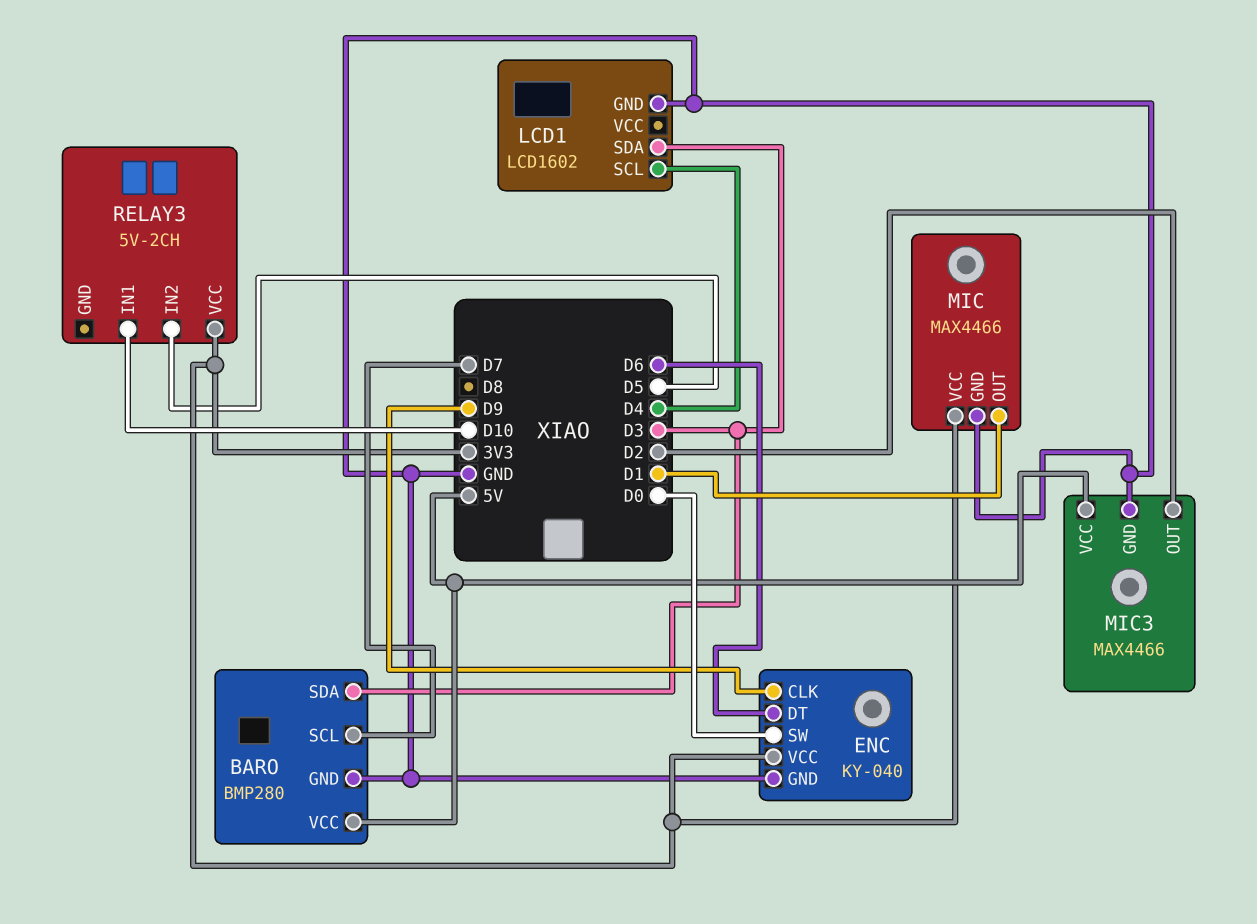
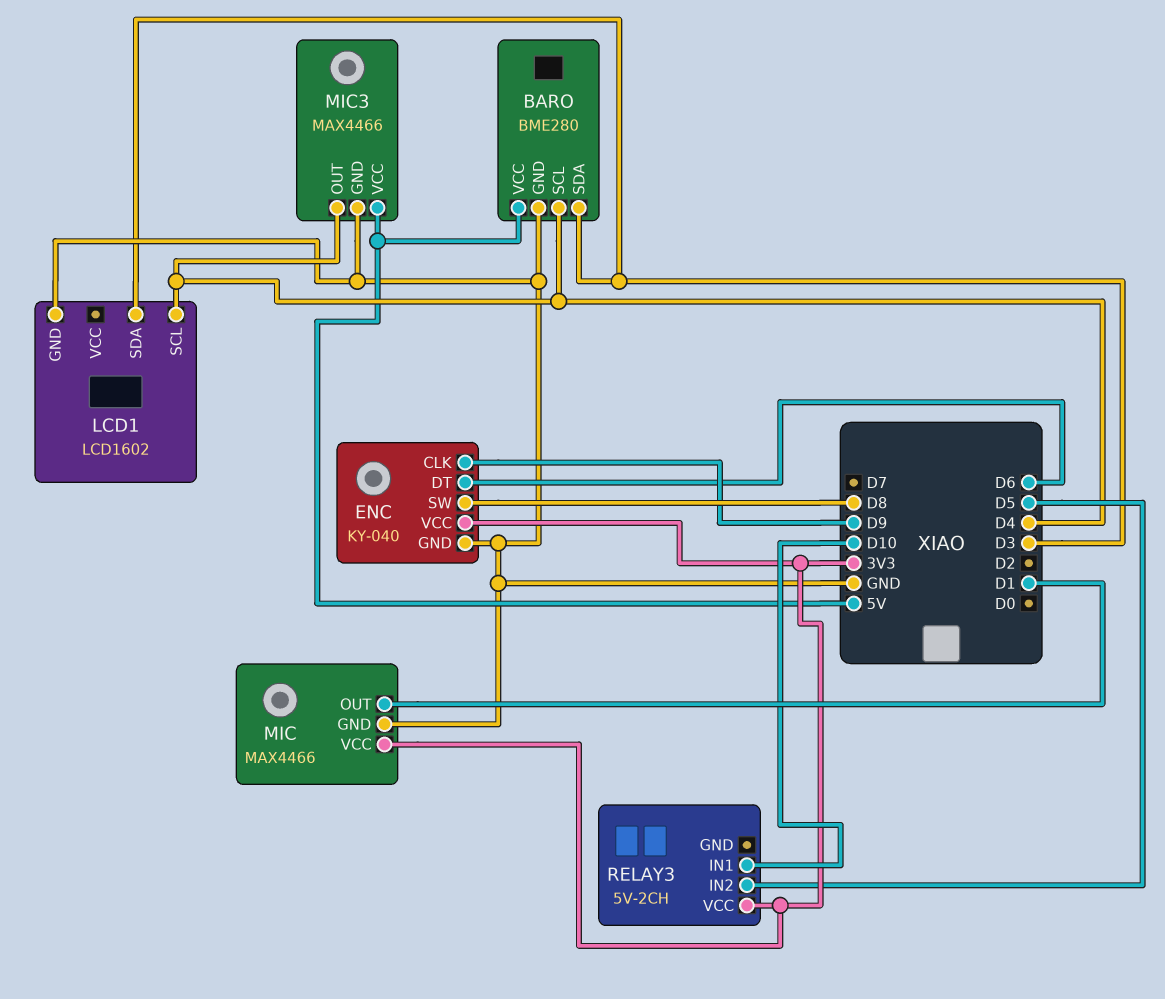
BARO: BMP280 -> BME280
BARO pin SCL: D7 -> D4
ENC pin SW: D0 -> D8
MIC3 pin OUT: D2 -> D4

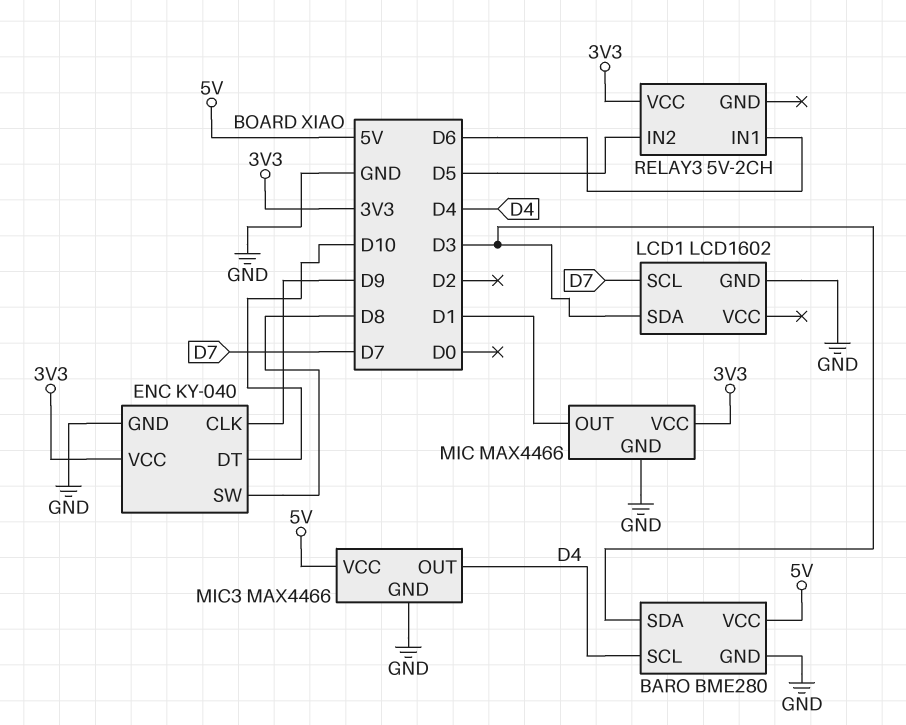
ENC pin DT: D6 -> D10
LCD1 pin SCL: D4 -> D7
RELAY3 pin IN1: D10 -> D6

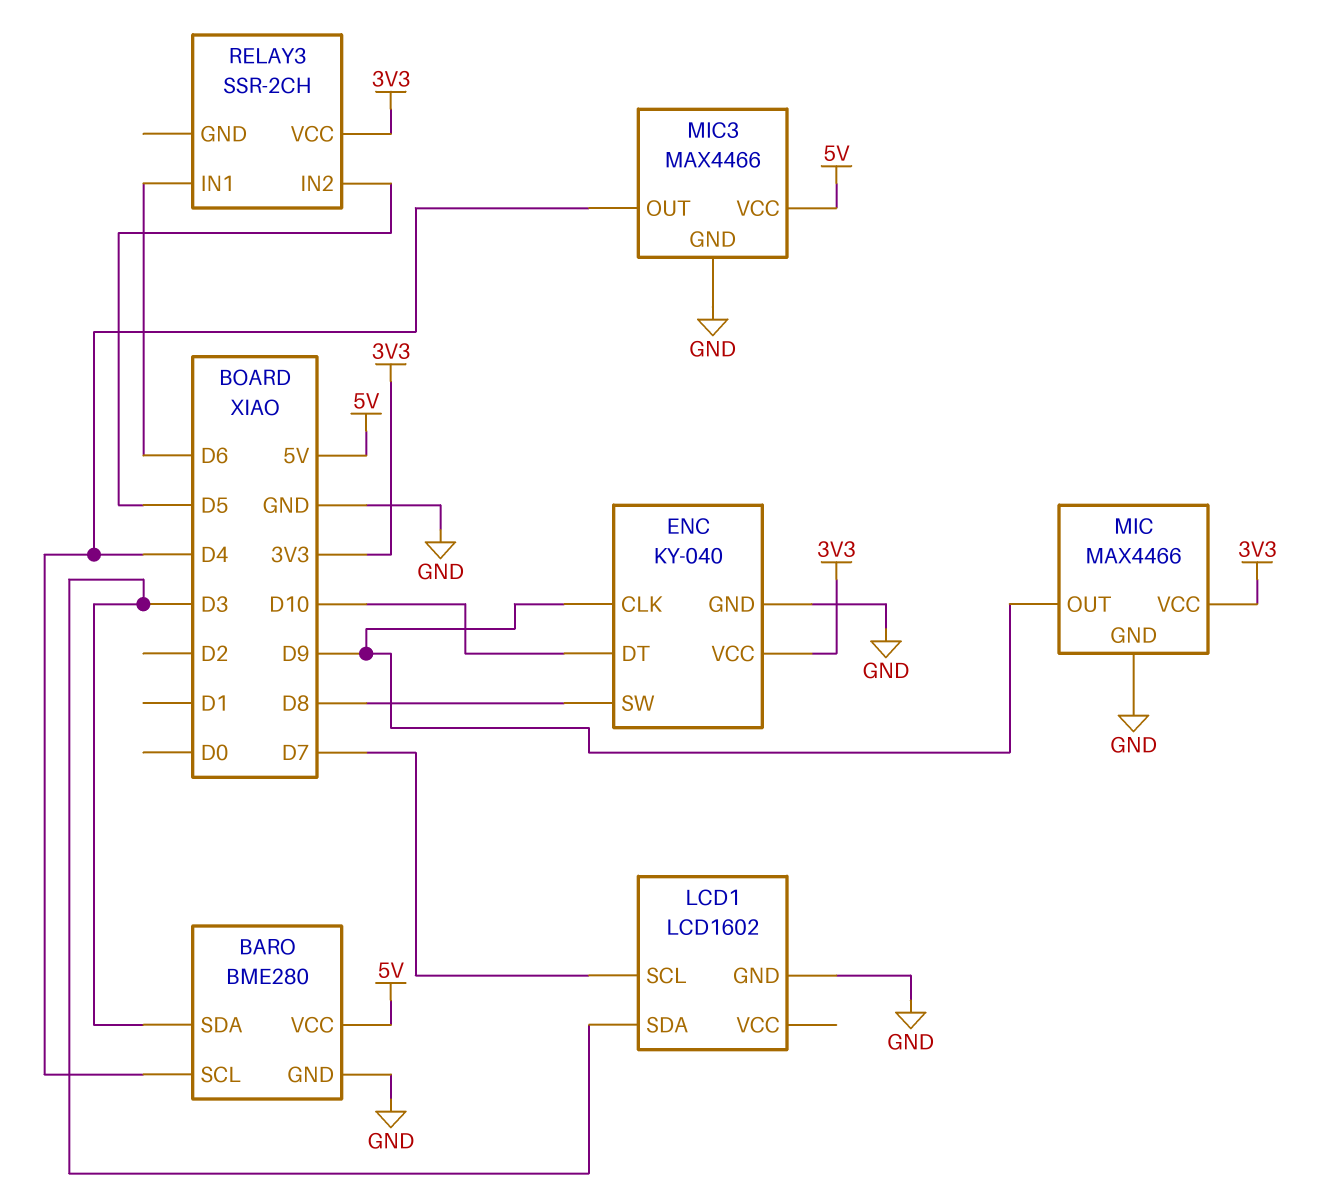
MIC pin OUT: D1 -> D9
RELAY3: 5V-2CH -> SSR-2CH

